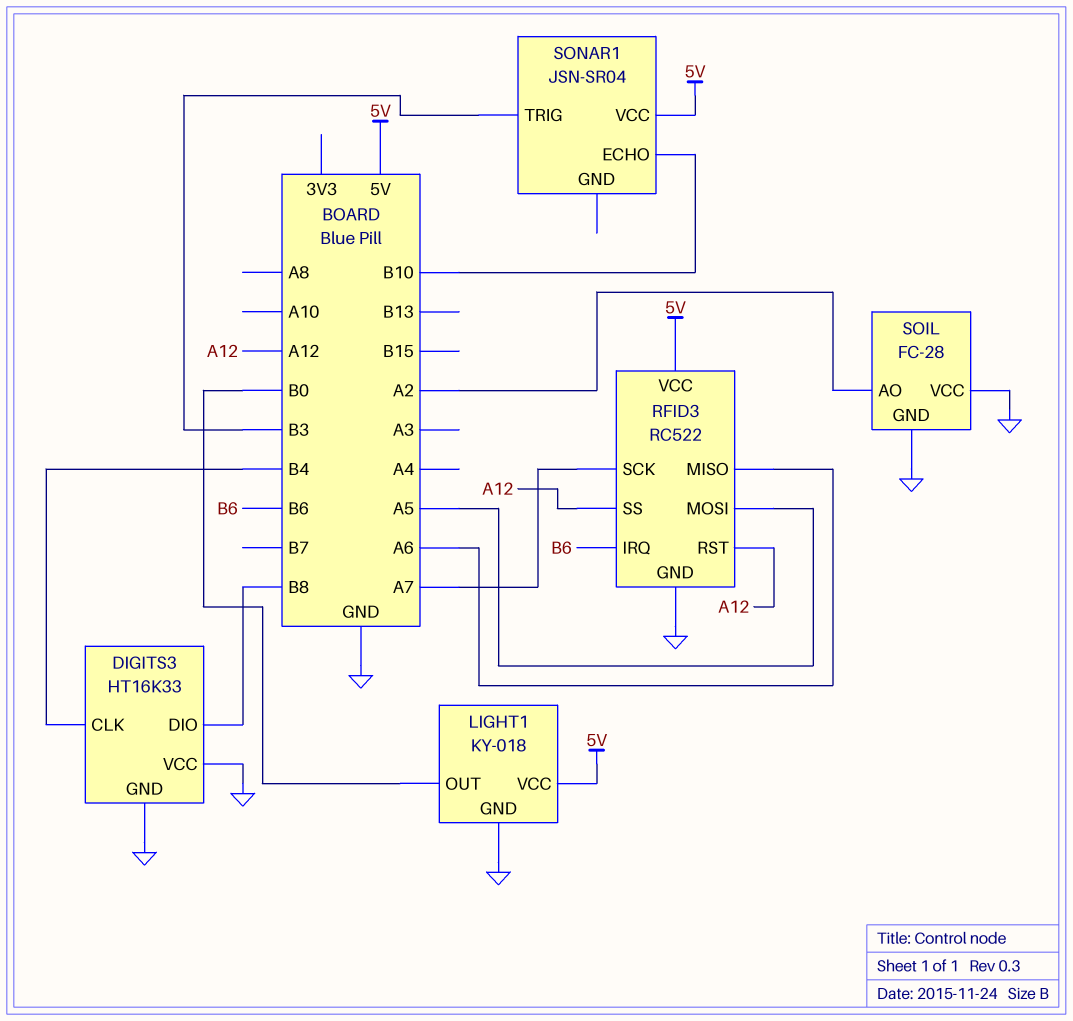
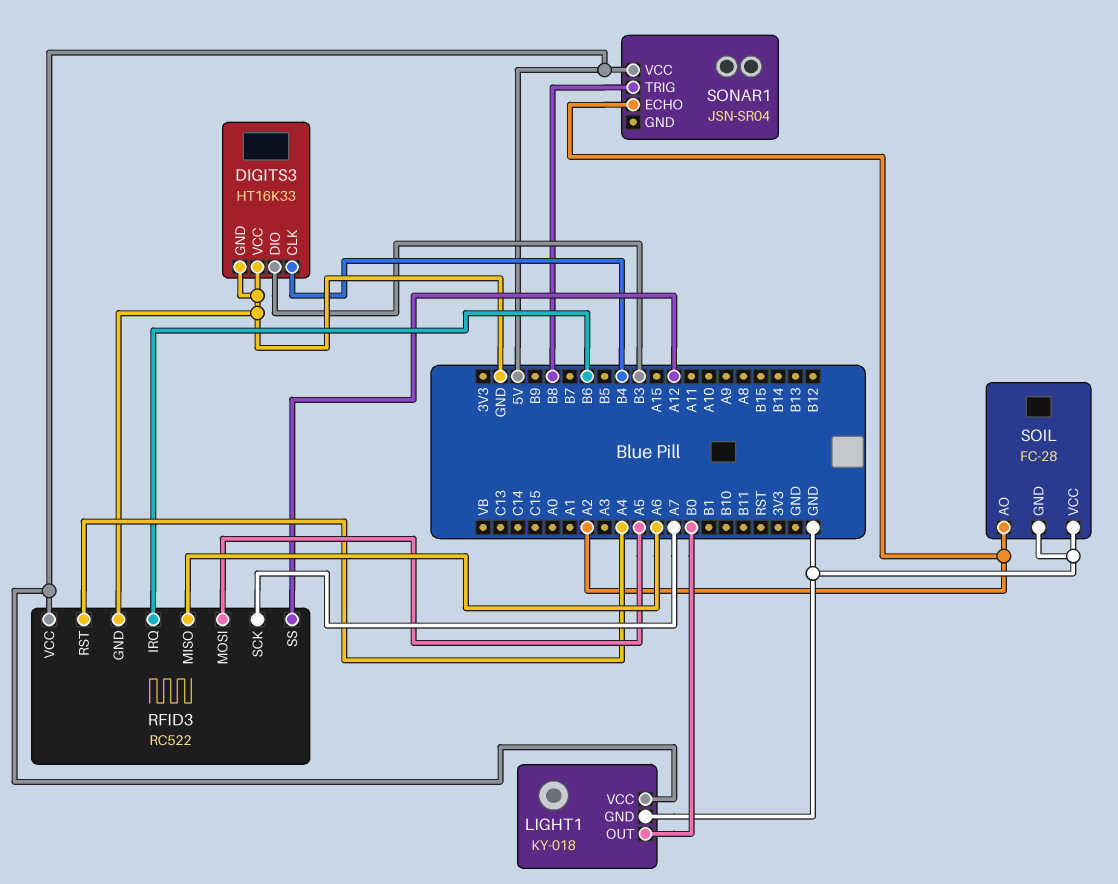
DIGITS3 pin DIO: B8 -> B3
RFID3 pin RST: A12 -> A4
SONAR1 pin ECHO: B10 -> A2
SONAR1 pin TRIG: B3 -> B8

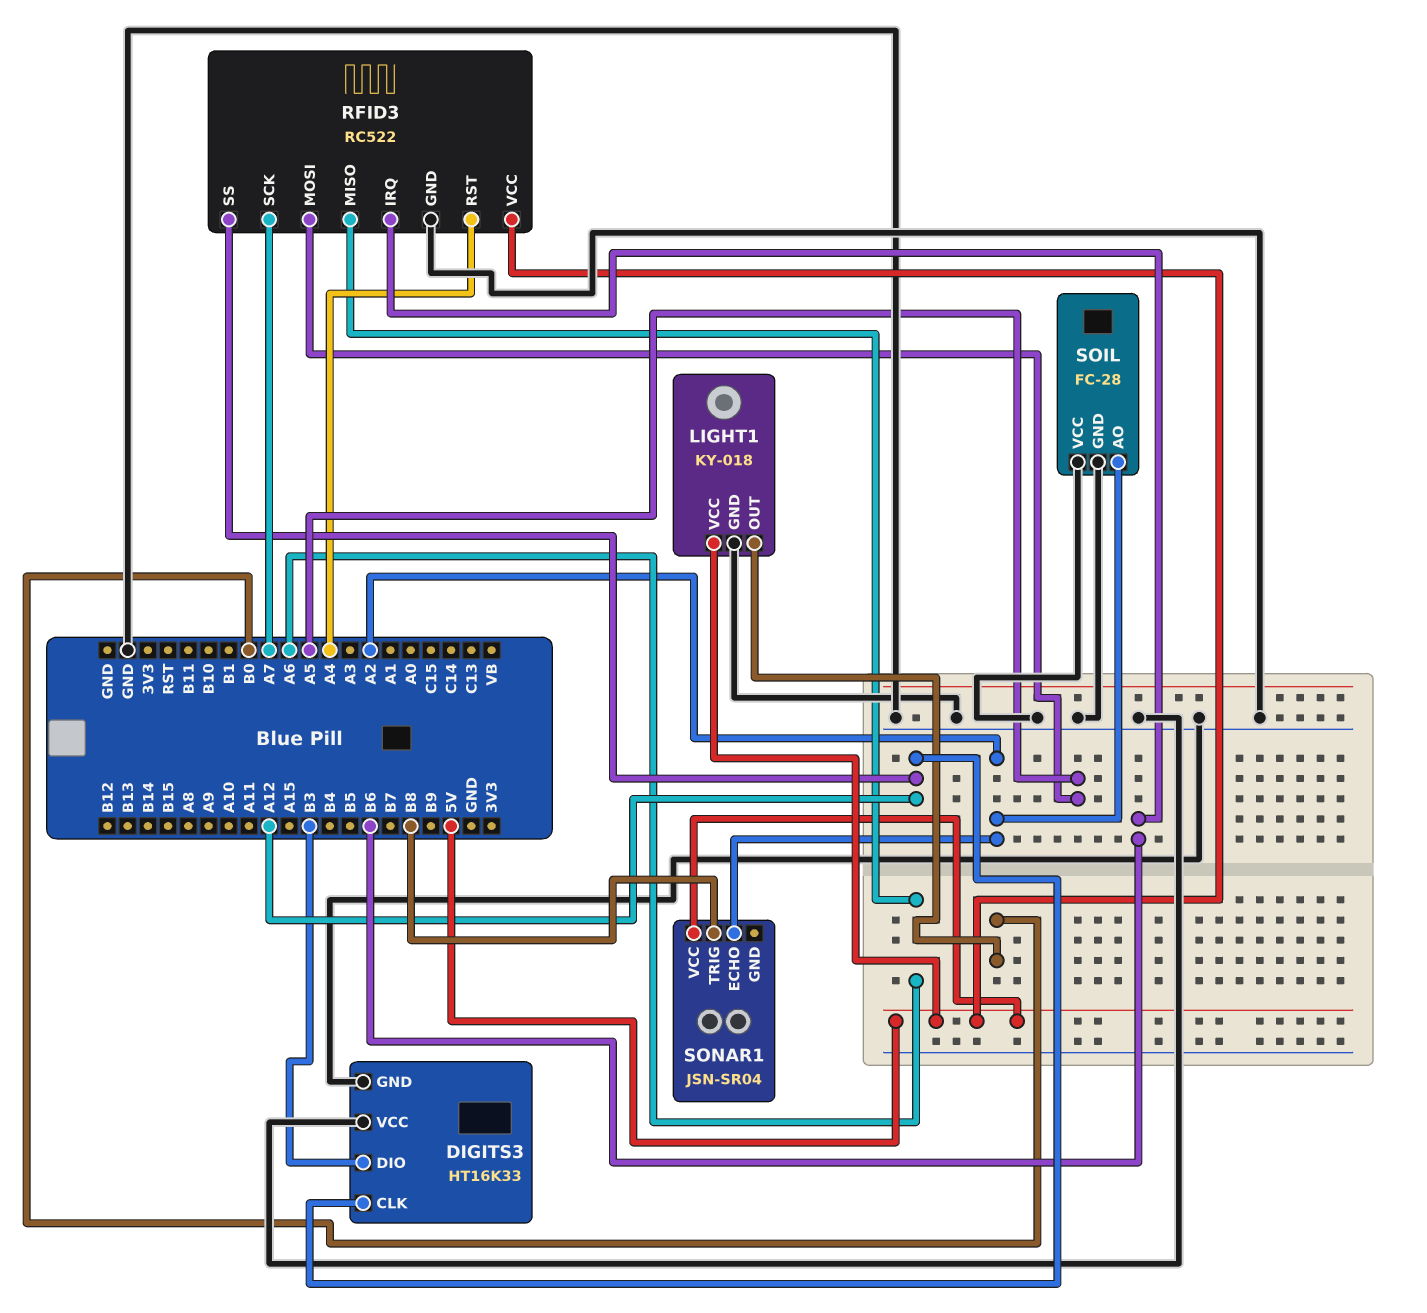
DIGITS3 pin CLK: B4 -> A12

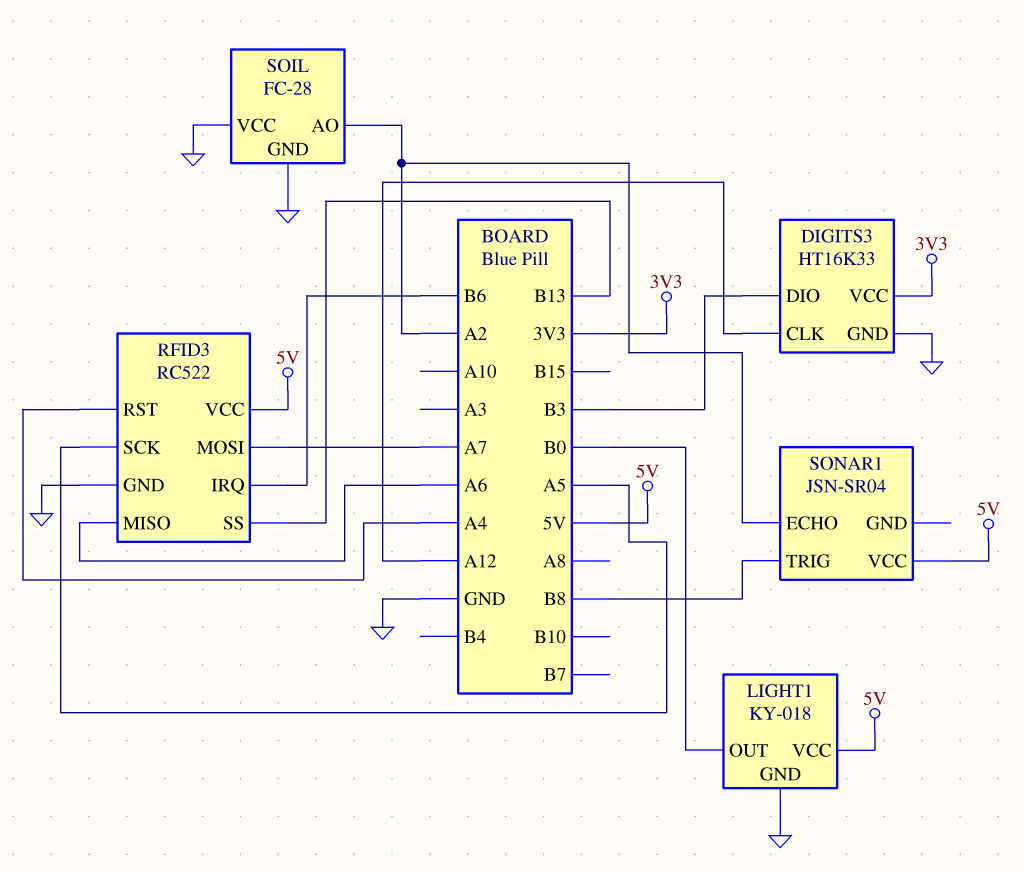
DIGITS3 pin VCC: GND -> 3V3
RFID3 pin MOSI: A5 -> A7
RFID3 pin SCK: A7 -> A5
RFID3 pin SS: A12 -> B13

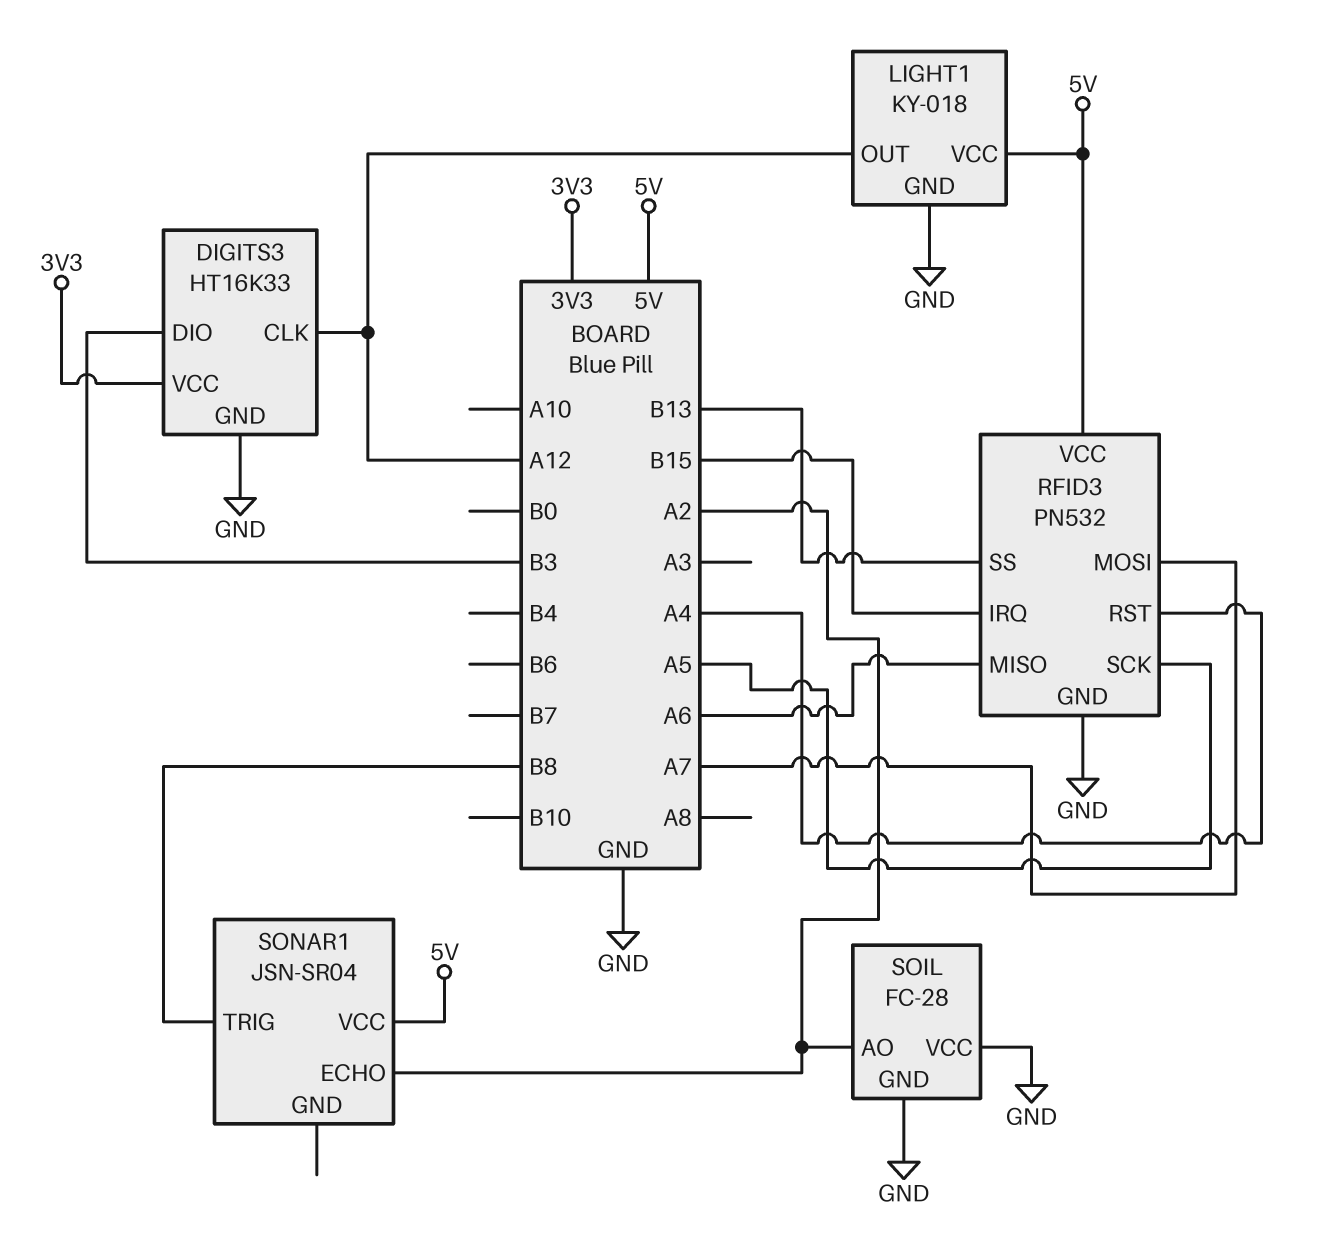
LIGHT1 pin OUT: B0 -> A12
RFID3: RC522 -> PN532
RFID3 pin IRQ: B6 -> B15

